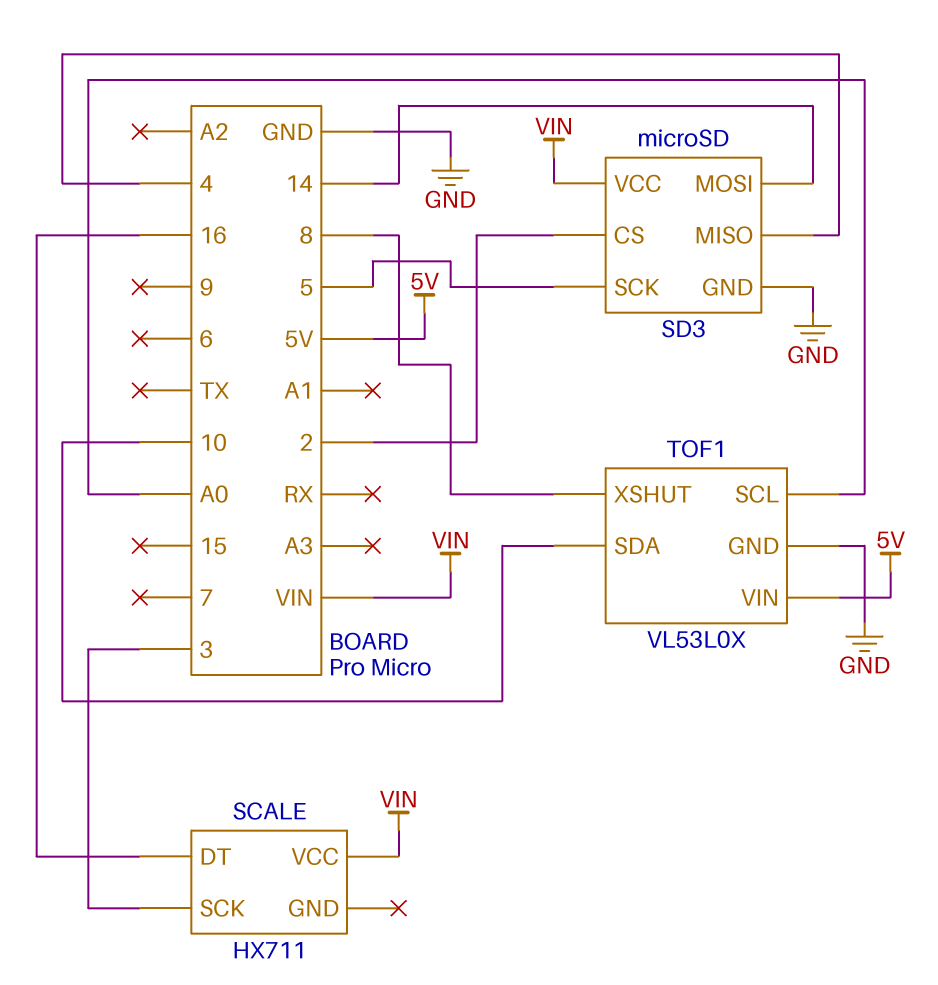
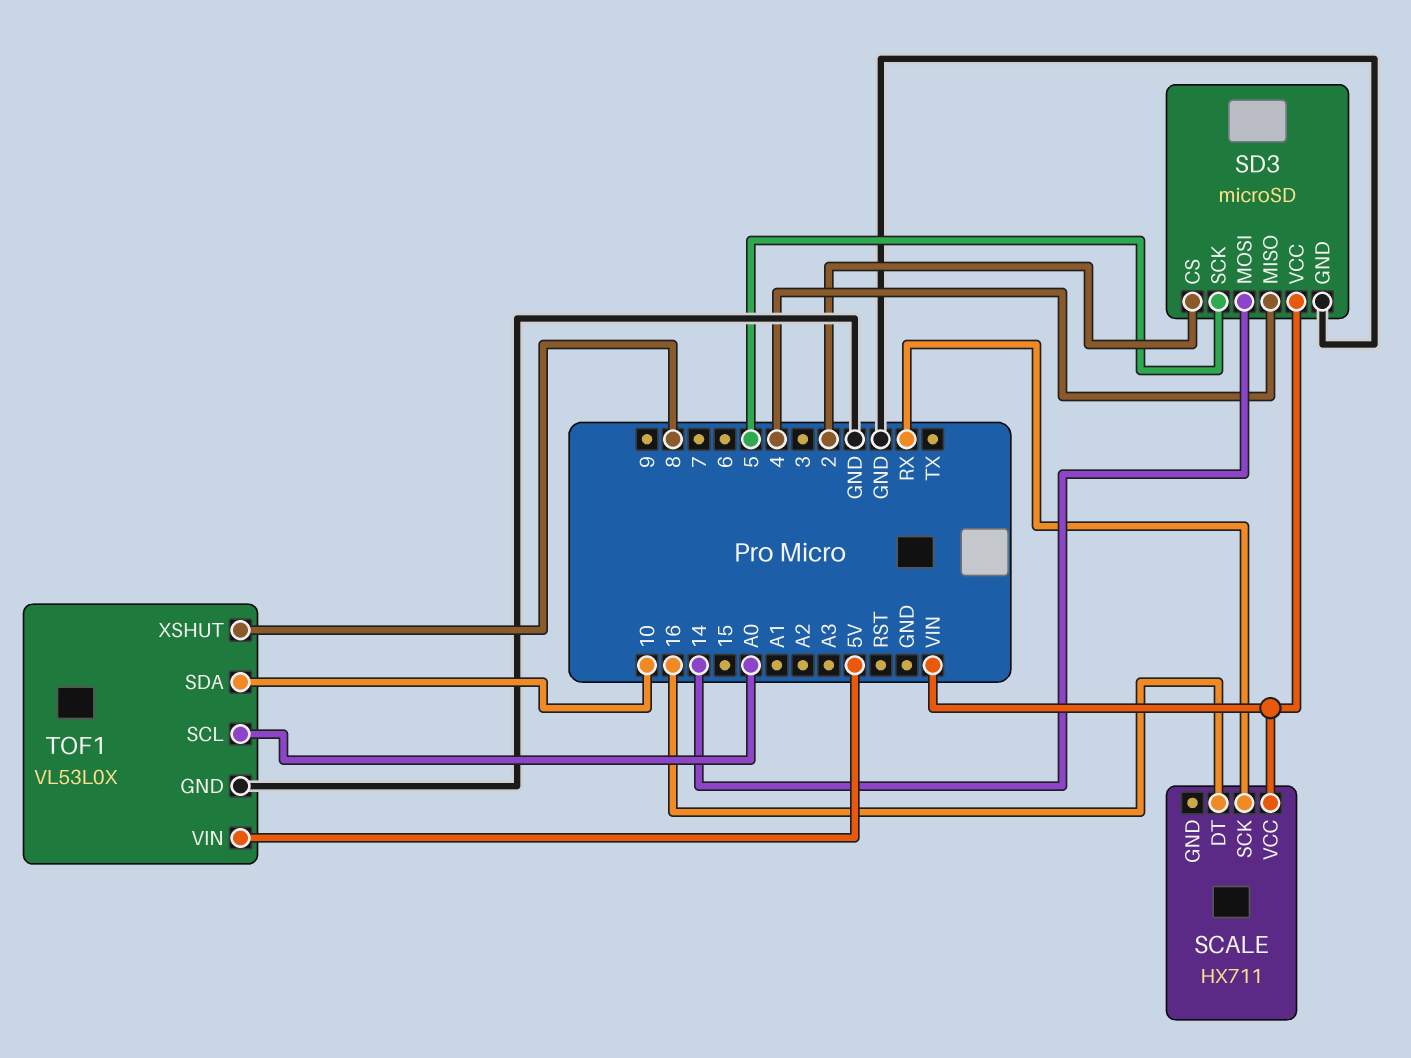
SCALE pin SCK: 3 -> RX

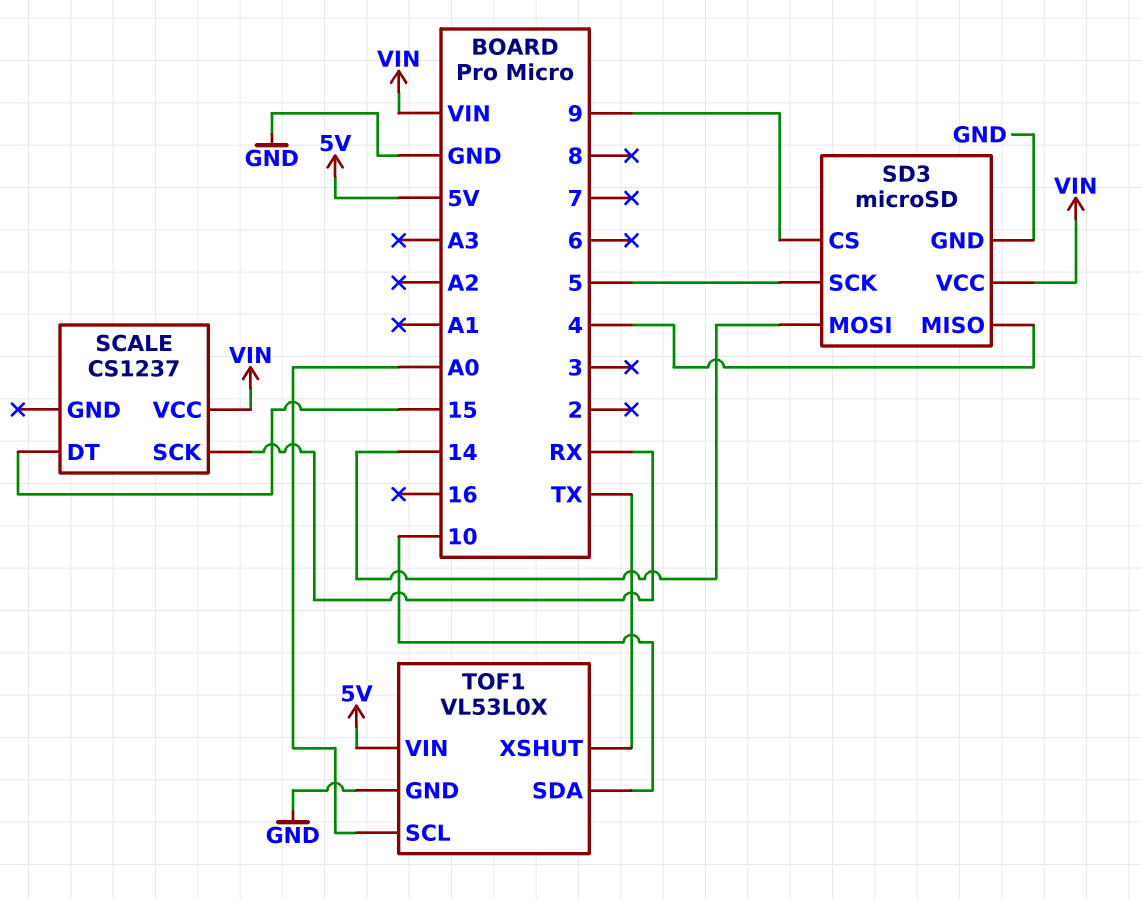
SCALE: HX711 -> CS1237
SCALE pin DT: 16 -> 15
SD3 pin CS: 2 -> 9
TOF1 pin XSHUT: 8 -> TX

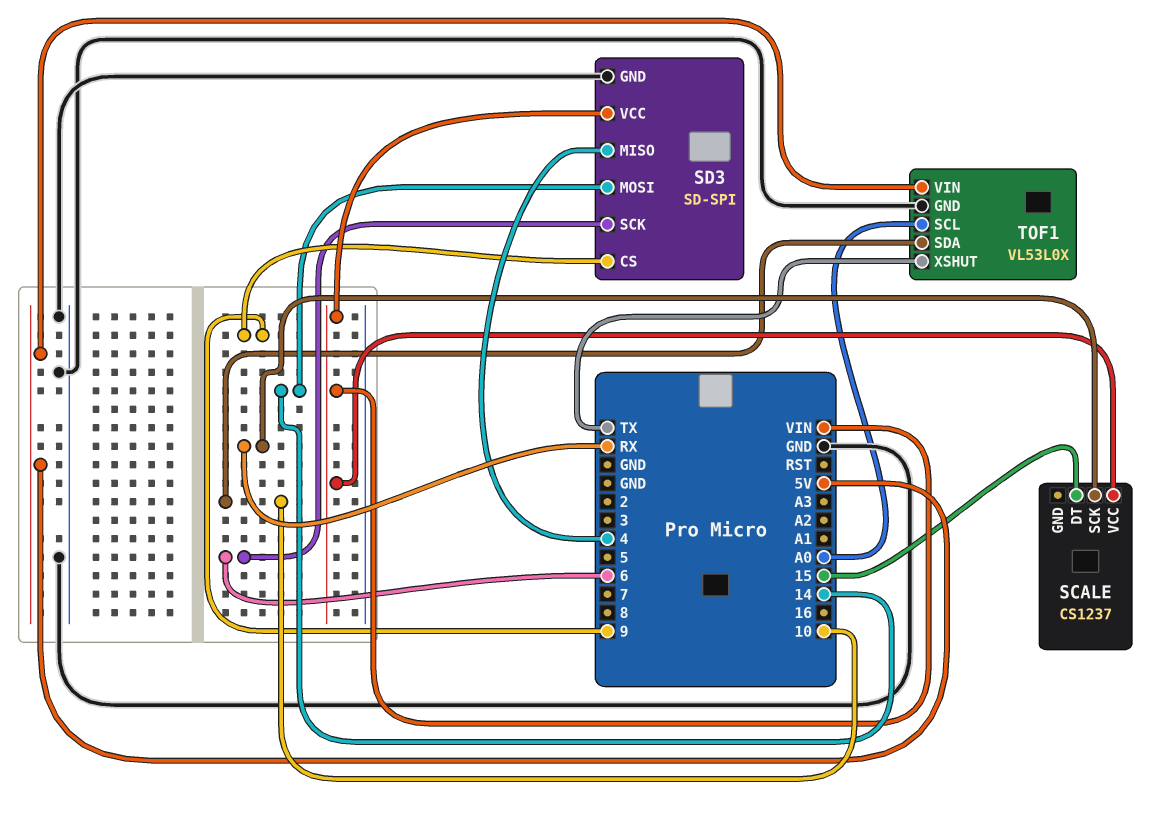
SD3: microSD -> SD-SPI
SD3 pin SCK: 5 -> 6

